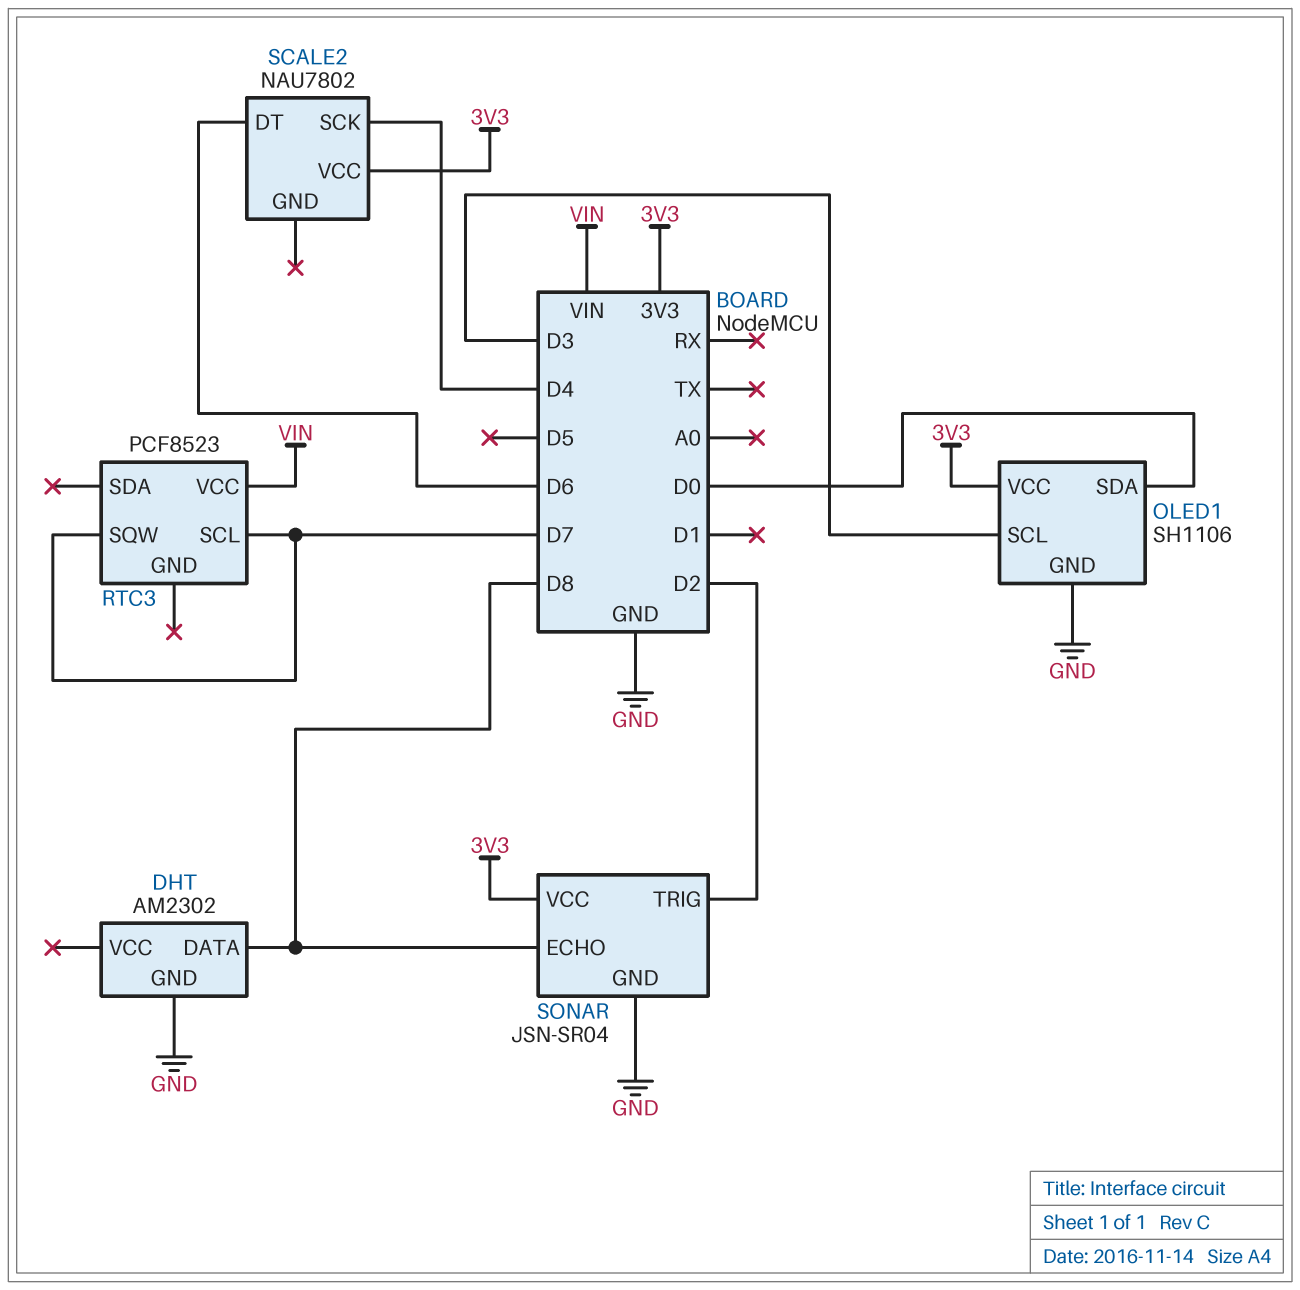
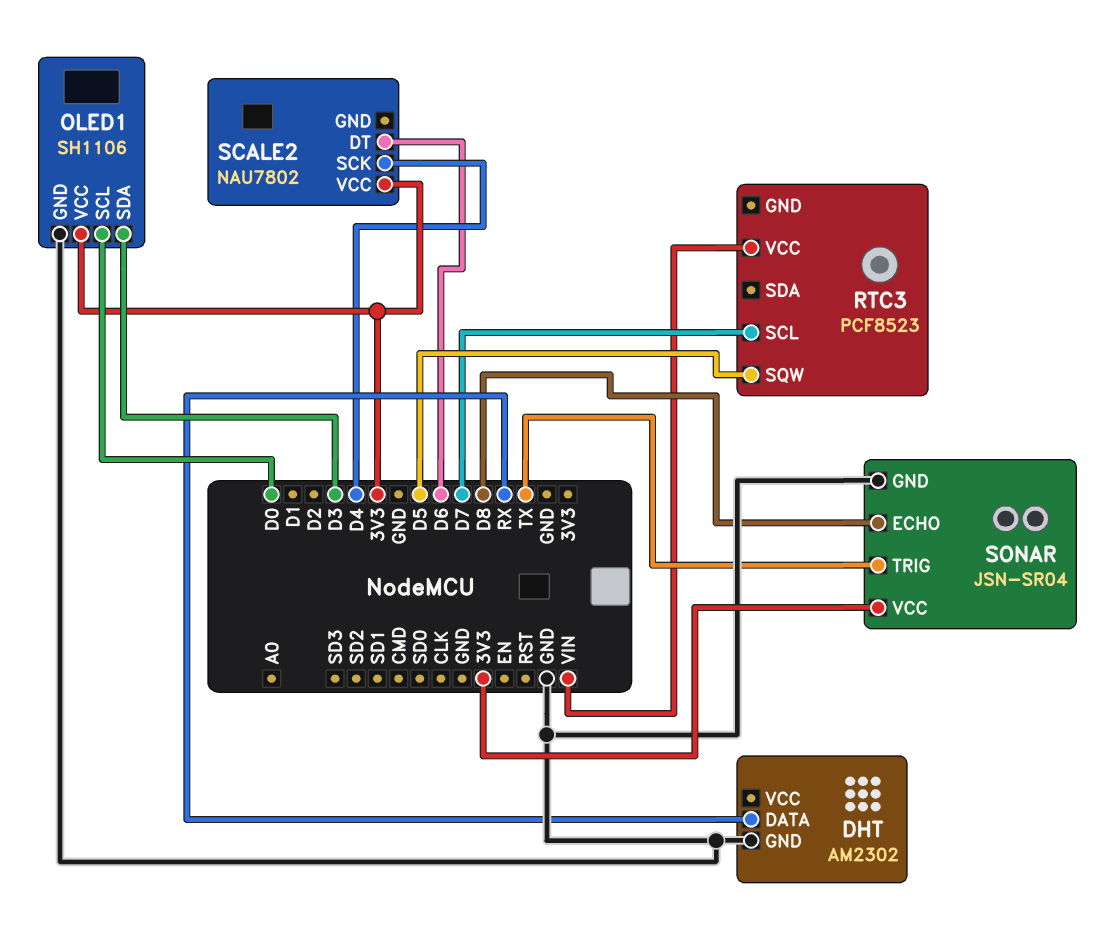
DHT pin DATA: D8 -> RX
OLED1 pin SCL: D3 -> D0
OLED1 pin SDA: D0 -> D3
RTC3 pin SQW: D7 -> D5
SONAR pin TRIG: D2 -> TX

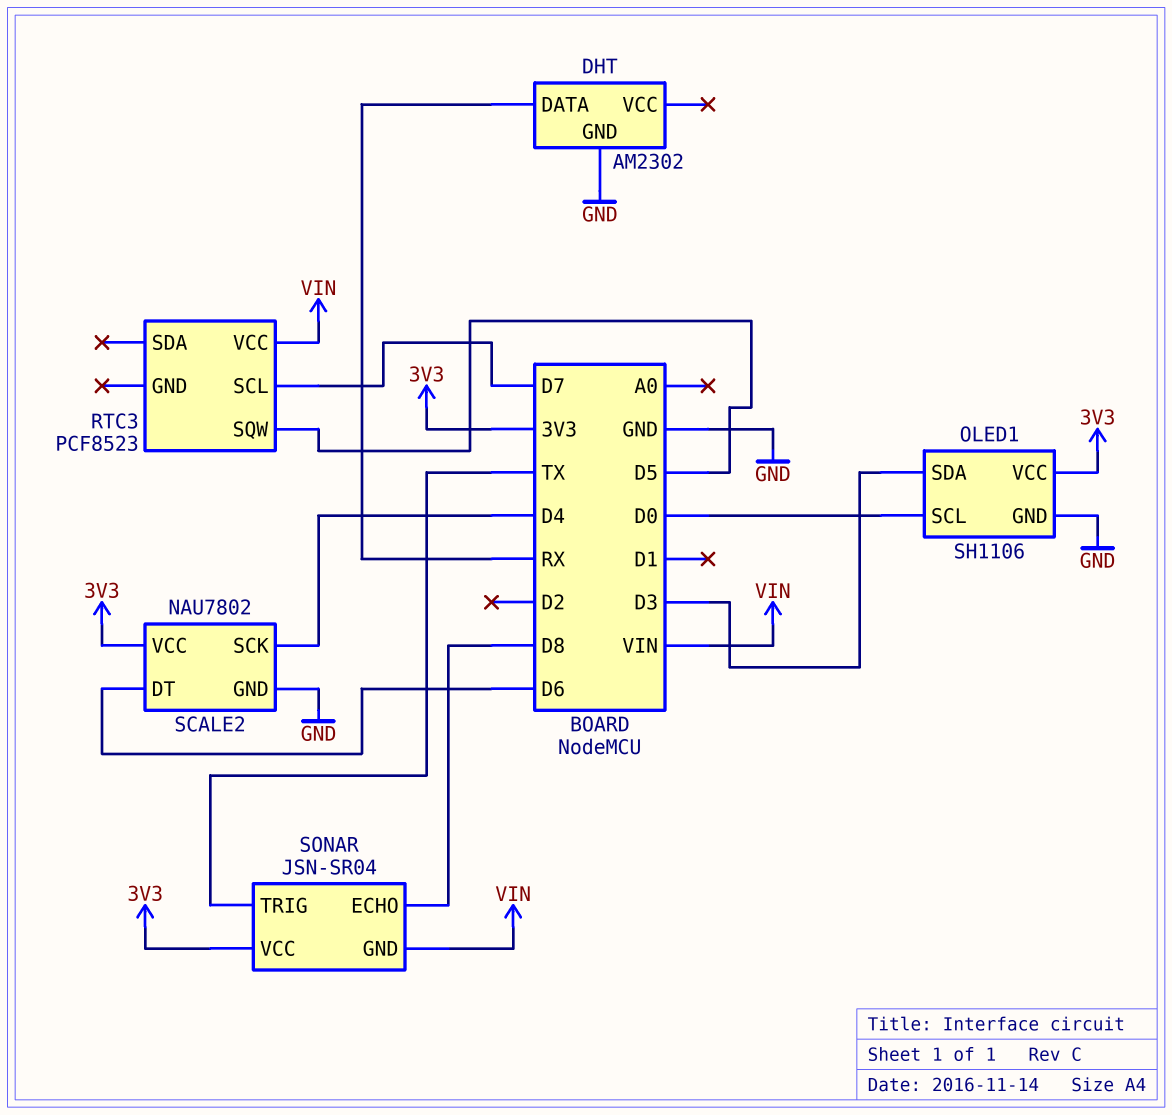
SCALE2 pin GND: none -> GND
SONAR pin GND: GND -> VIN

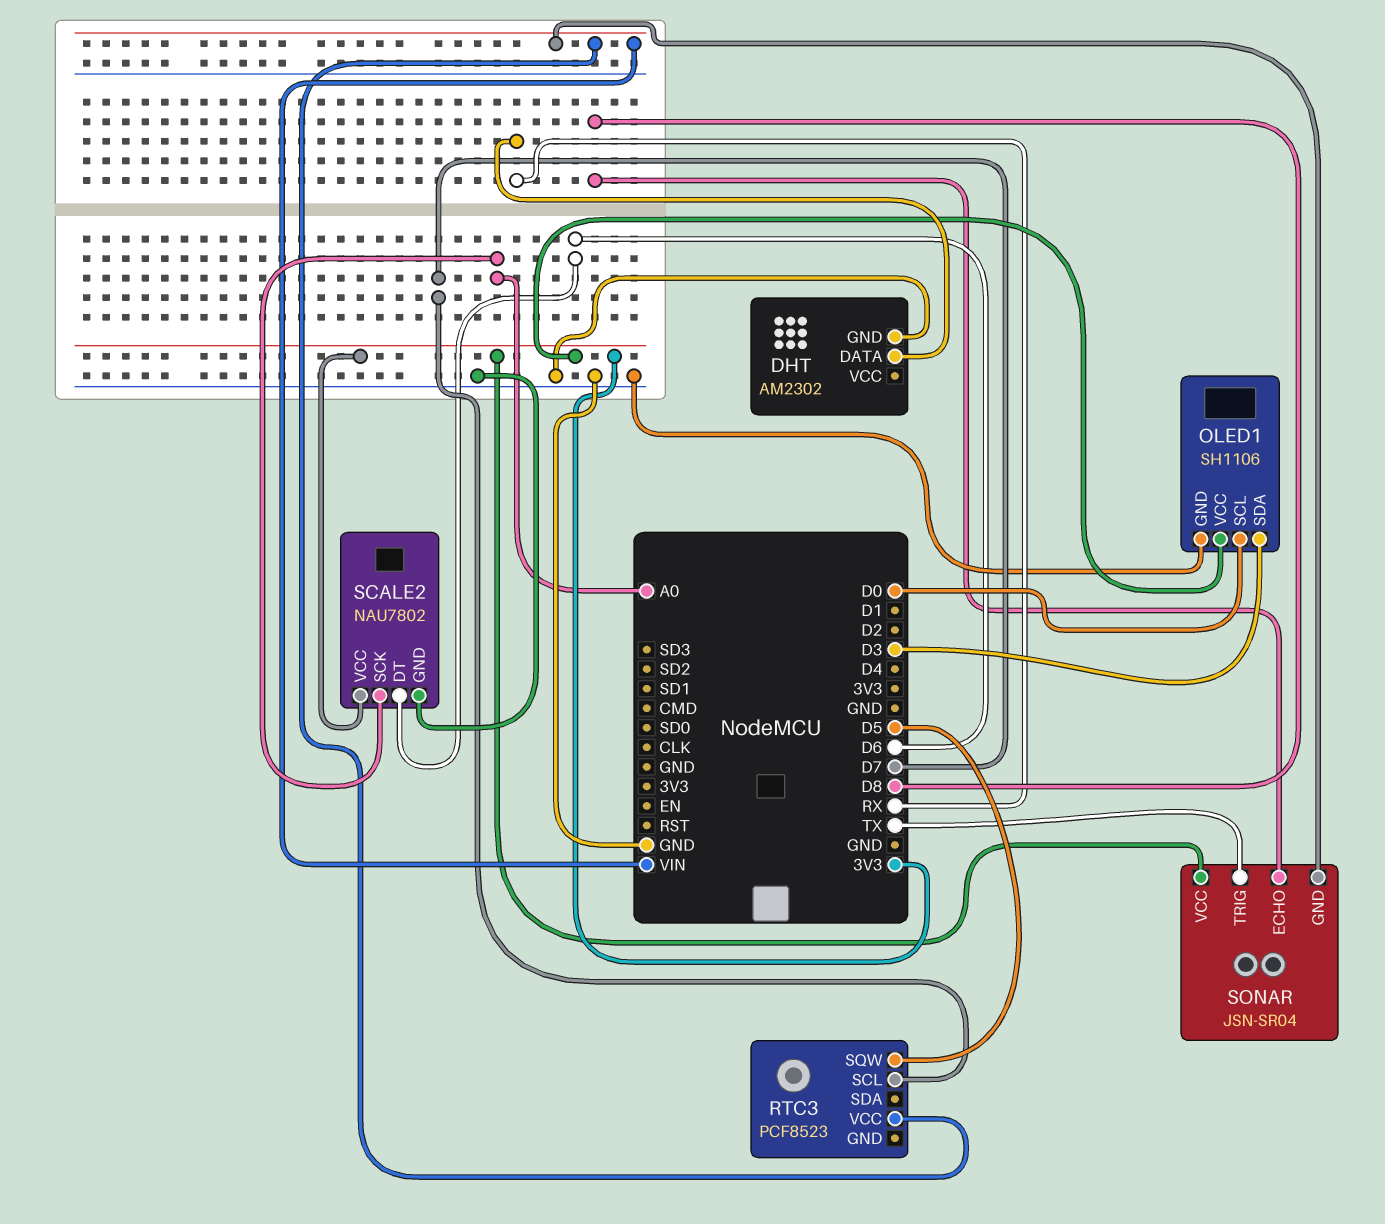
SCALE2 pin SCK: D4 -> A0

